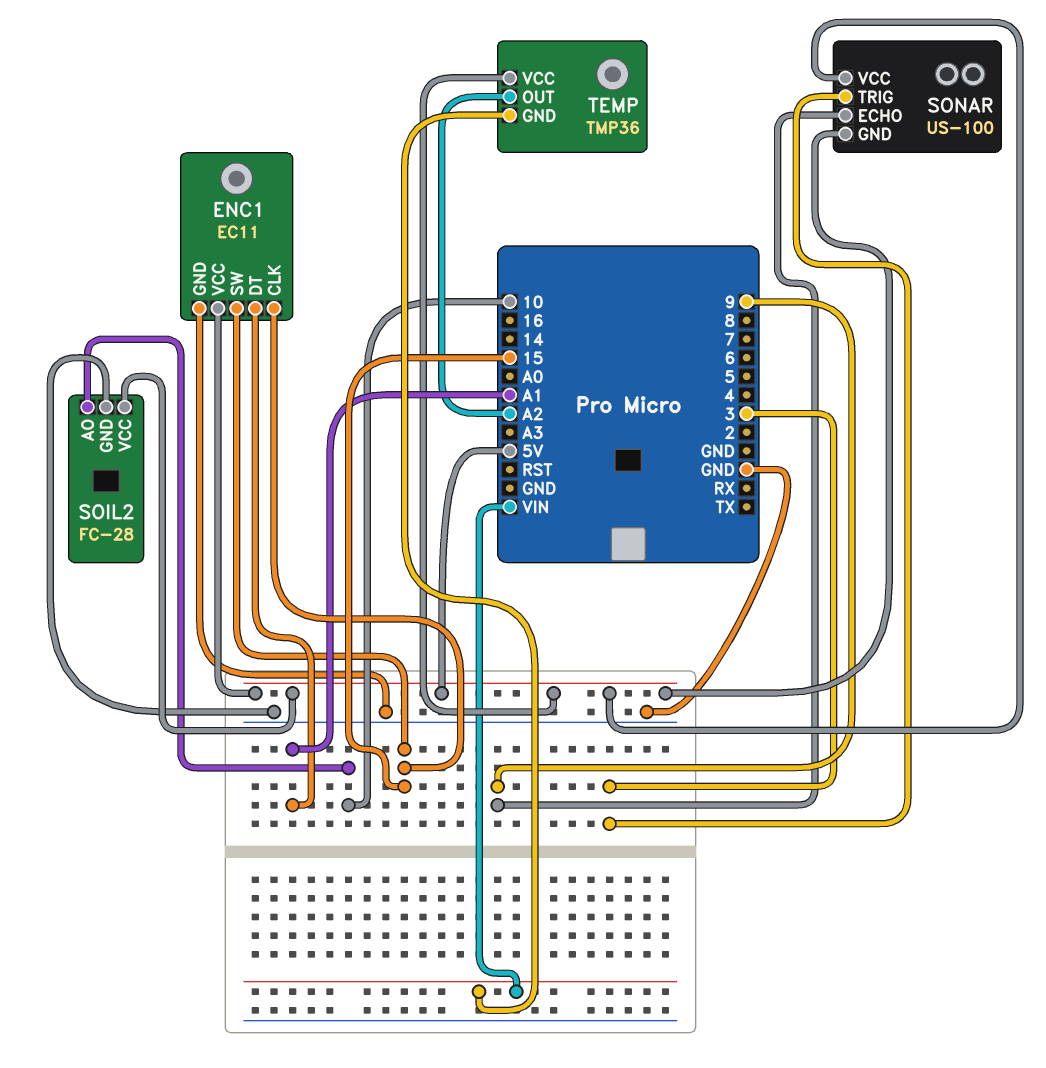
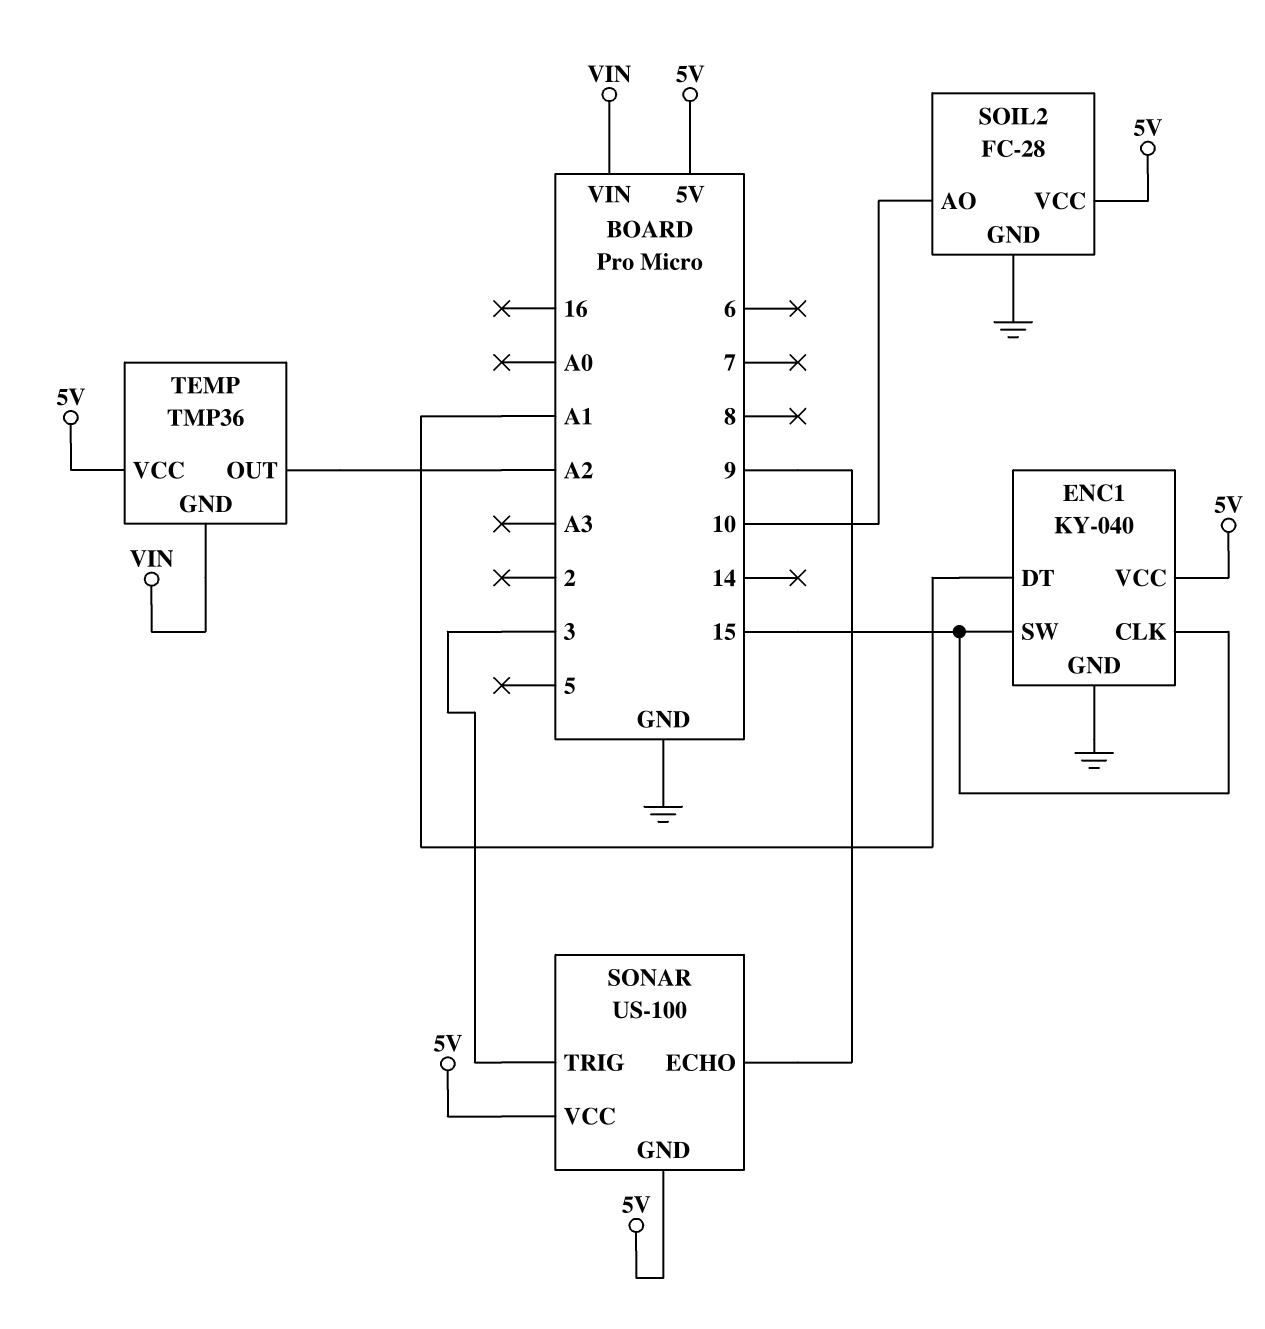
ENC1: EC11 -> KY-040

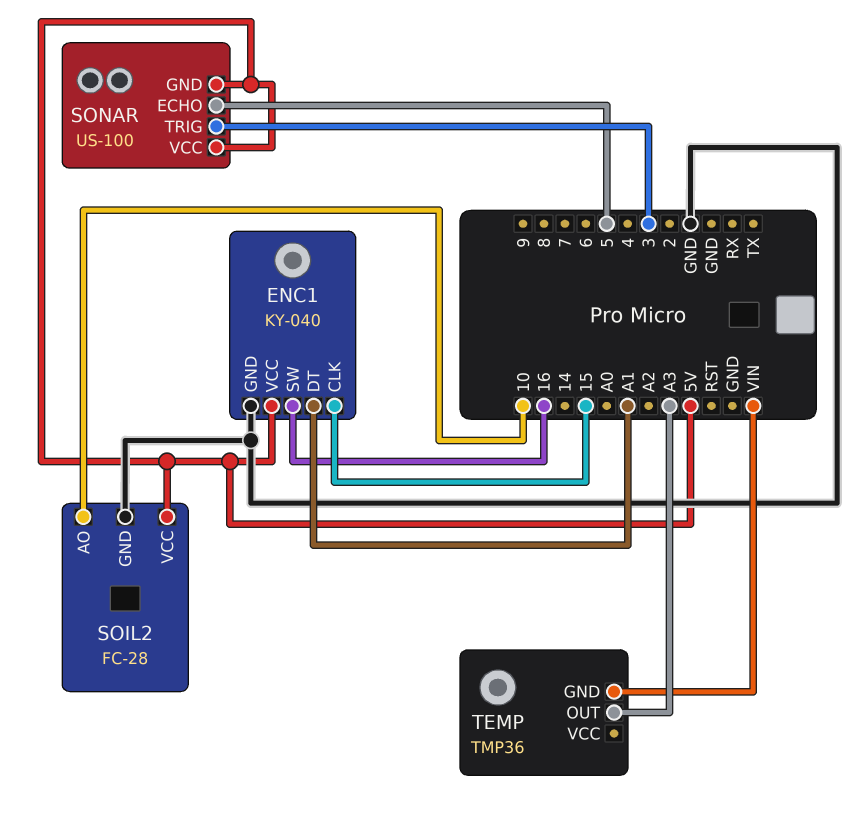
ENC1 pin SW: 15 -> 16
SONAR pin ECHO: 9 -> 5
TEMP pin OUT: A2 -> A3
TEMP pin VCC: 5V -> none

